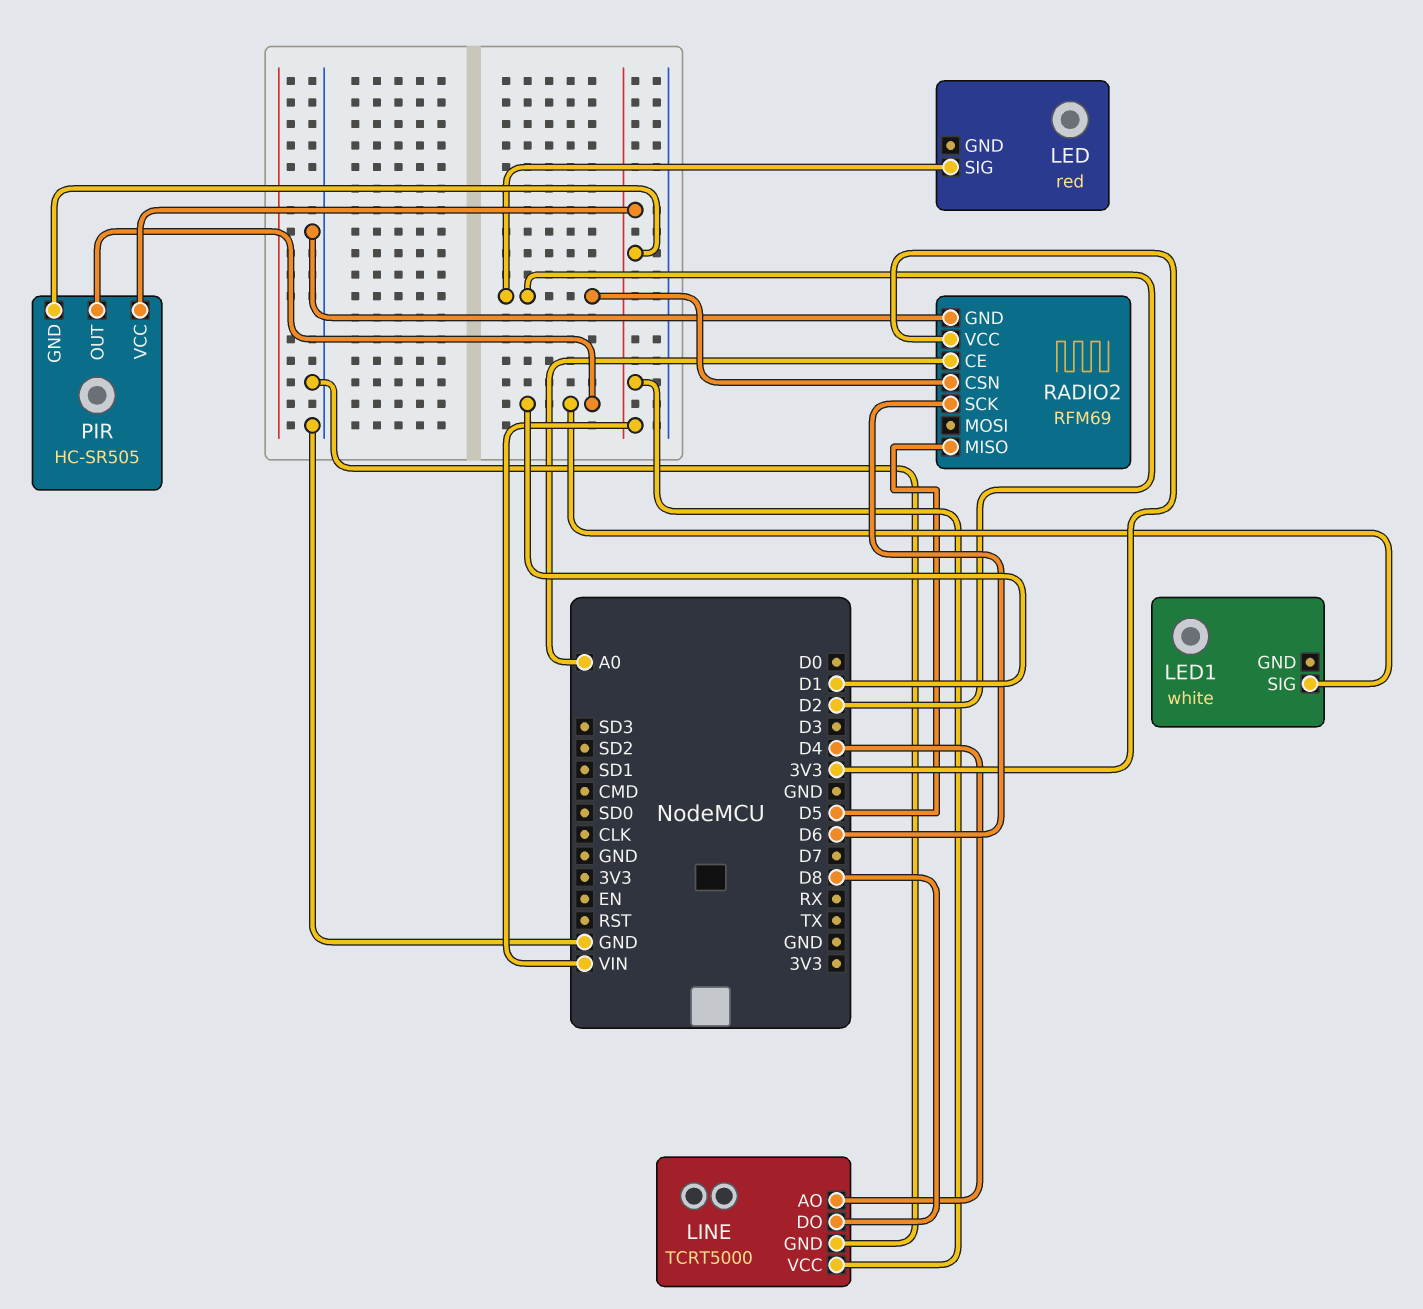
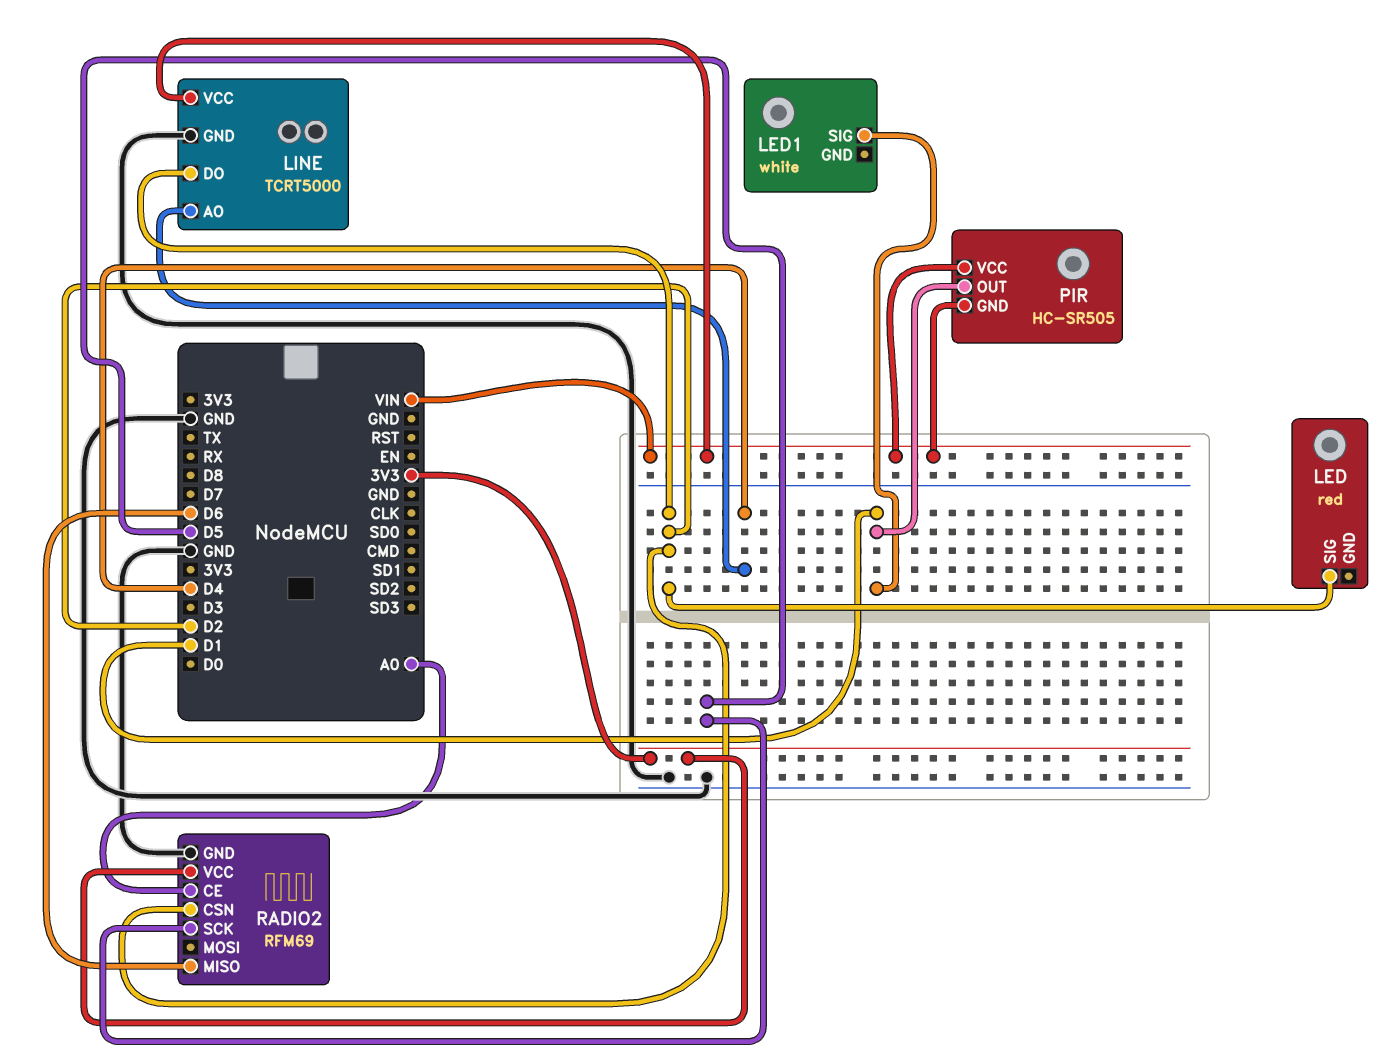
LINE pin DO: D8 -> D2
RADIO2 pin MISO: D5 -> D6
RADIO2 pin SCK: D6 -> D5

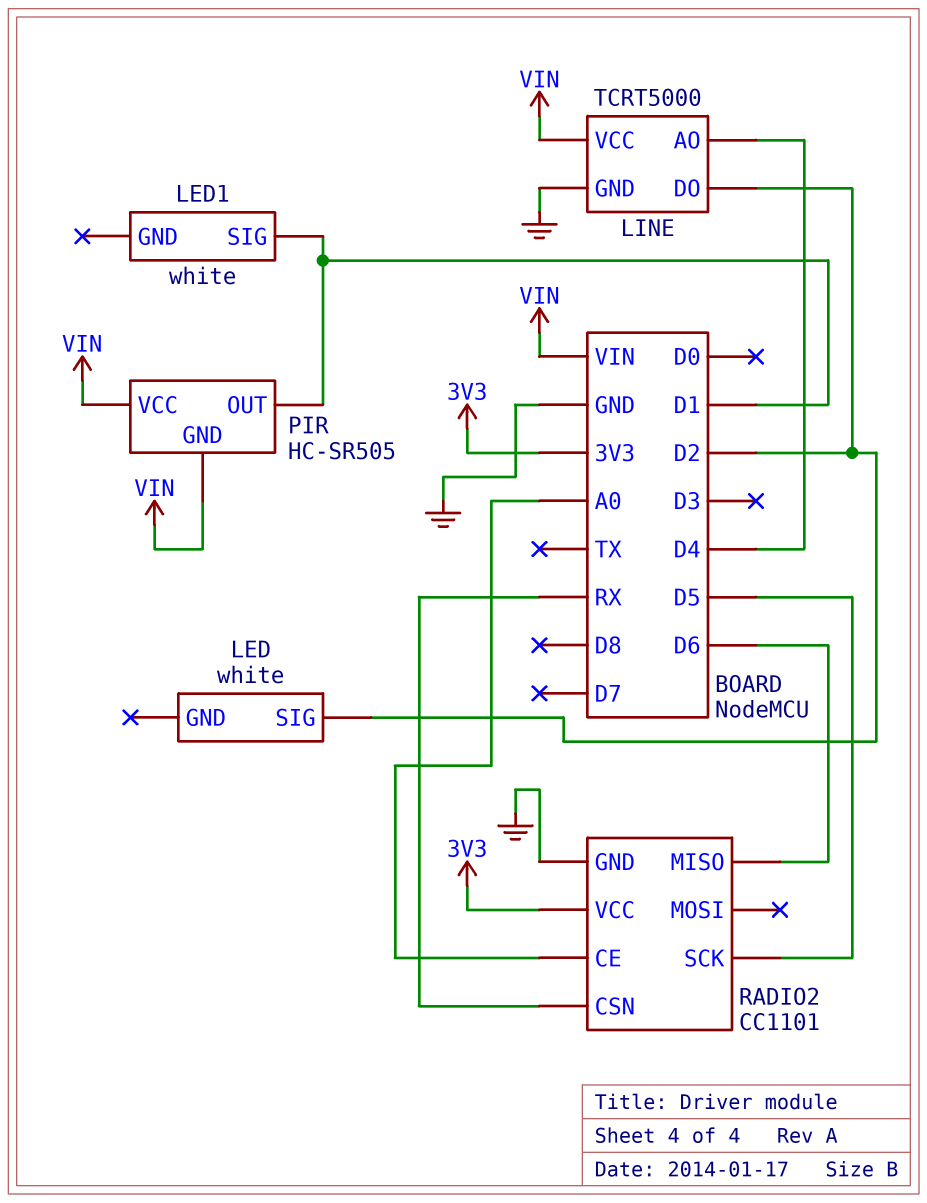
LED: red -> white
RADIO2: RFM69 -> CC1101
RADIO2 pin CSN: D2 -> RX

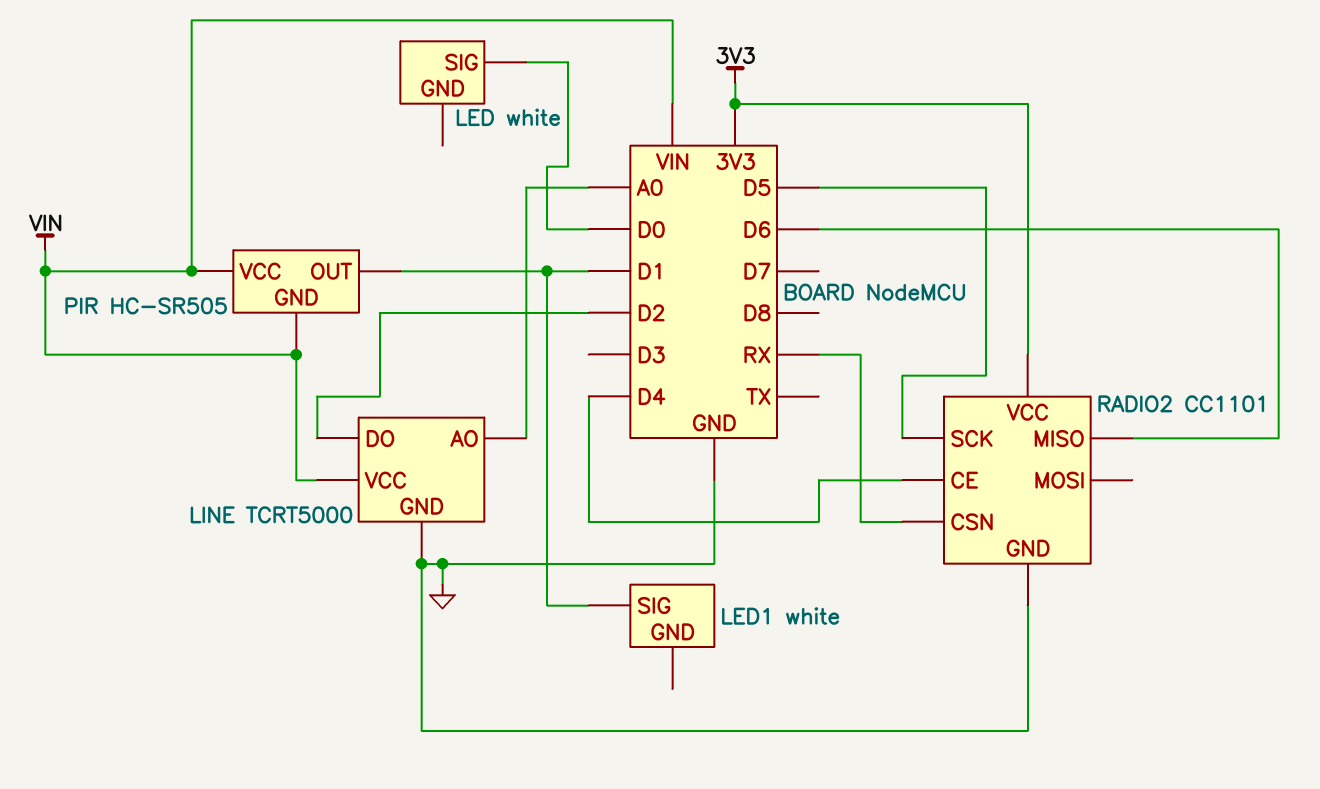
LED pin SIG: D2 -> D0
LINE pin AO: D4 -> A0
RADIO2 pin CE: A0 -> D4

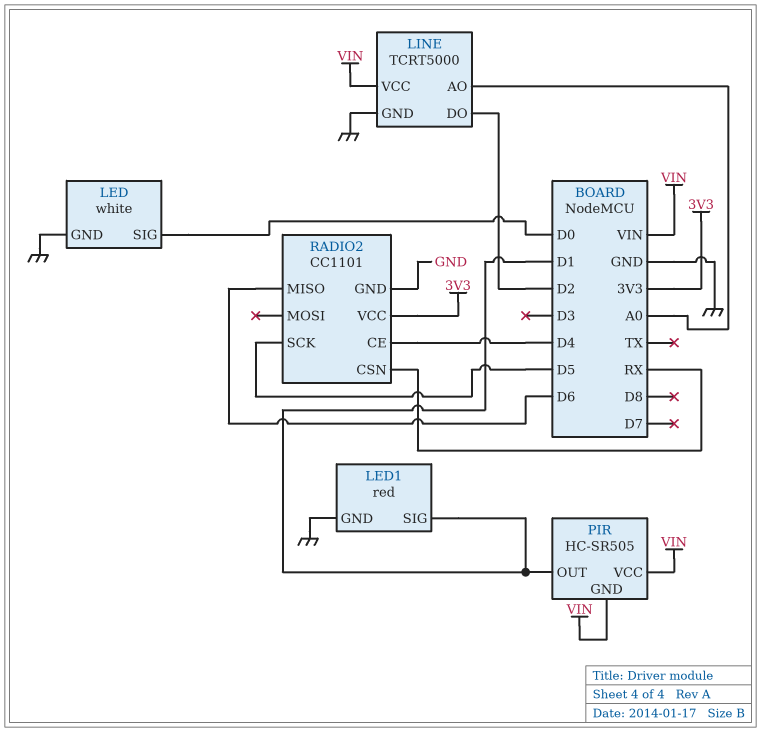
LED pin GND: none -> GND
LED1: white -> red
LED1 pin GND: none -> GND

